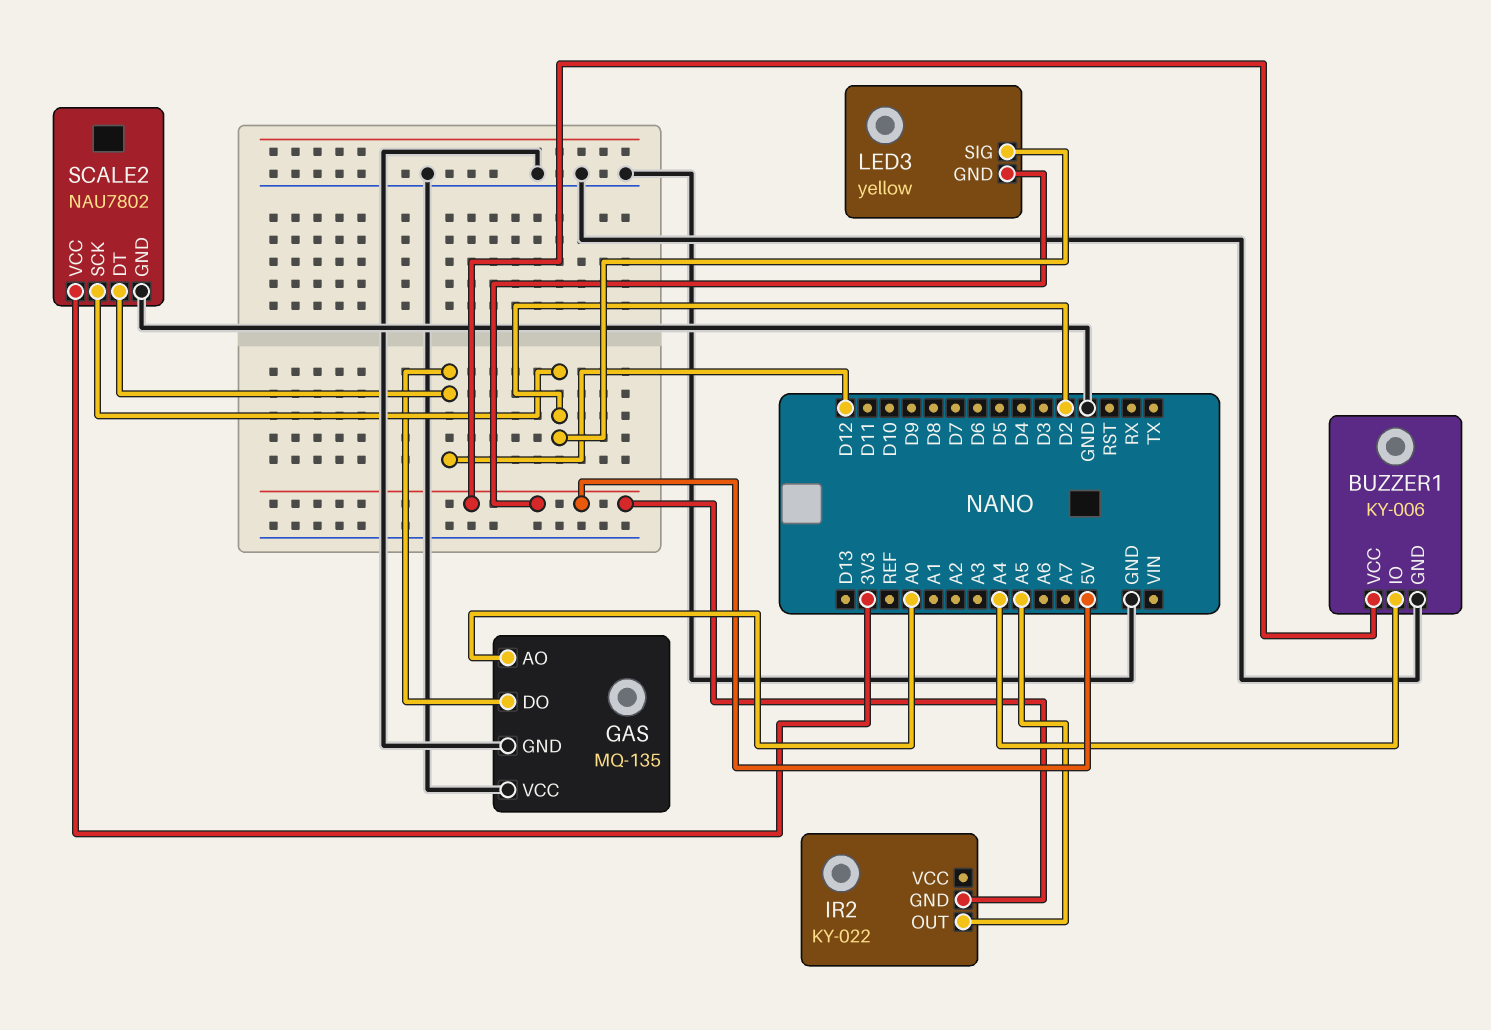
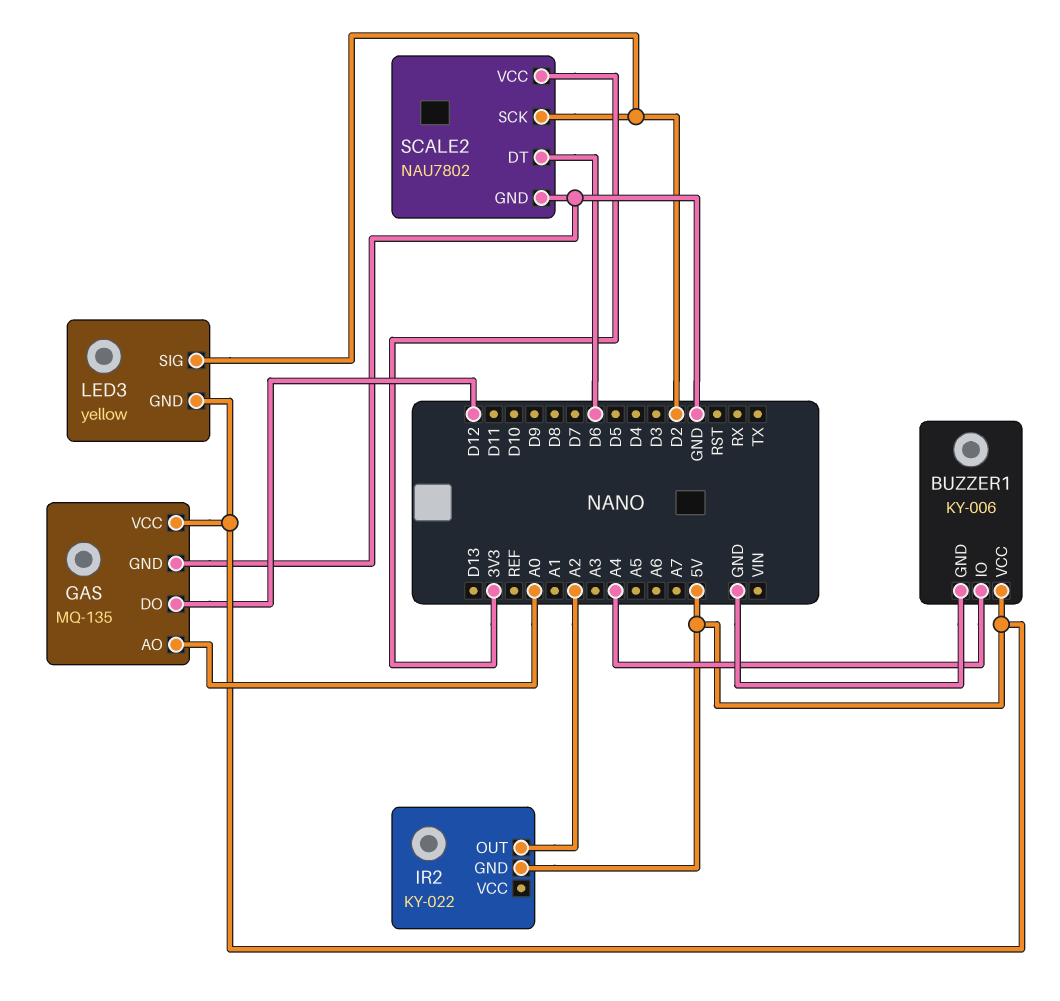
GAS pin VCC: GND -> 5V
IR2 pin OUT: A5 -> A2
SCALE2 pin DT: D12 -> D6

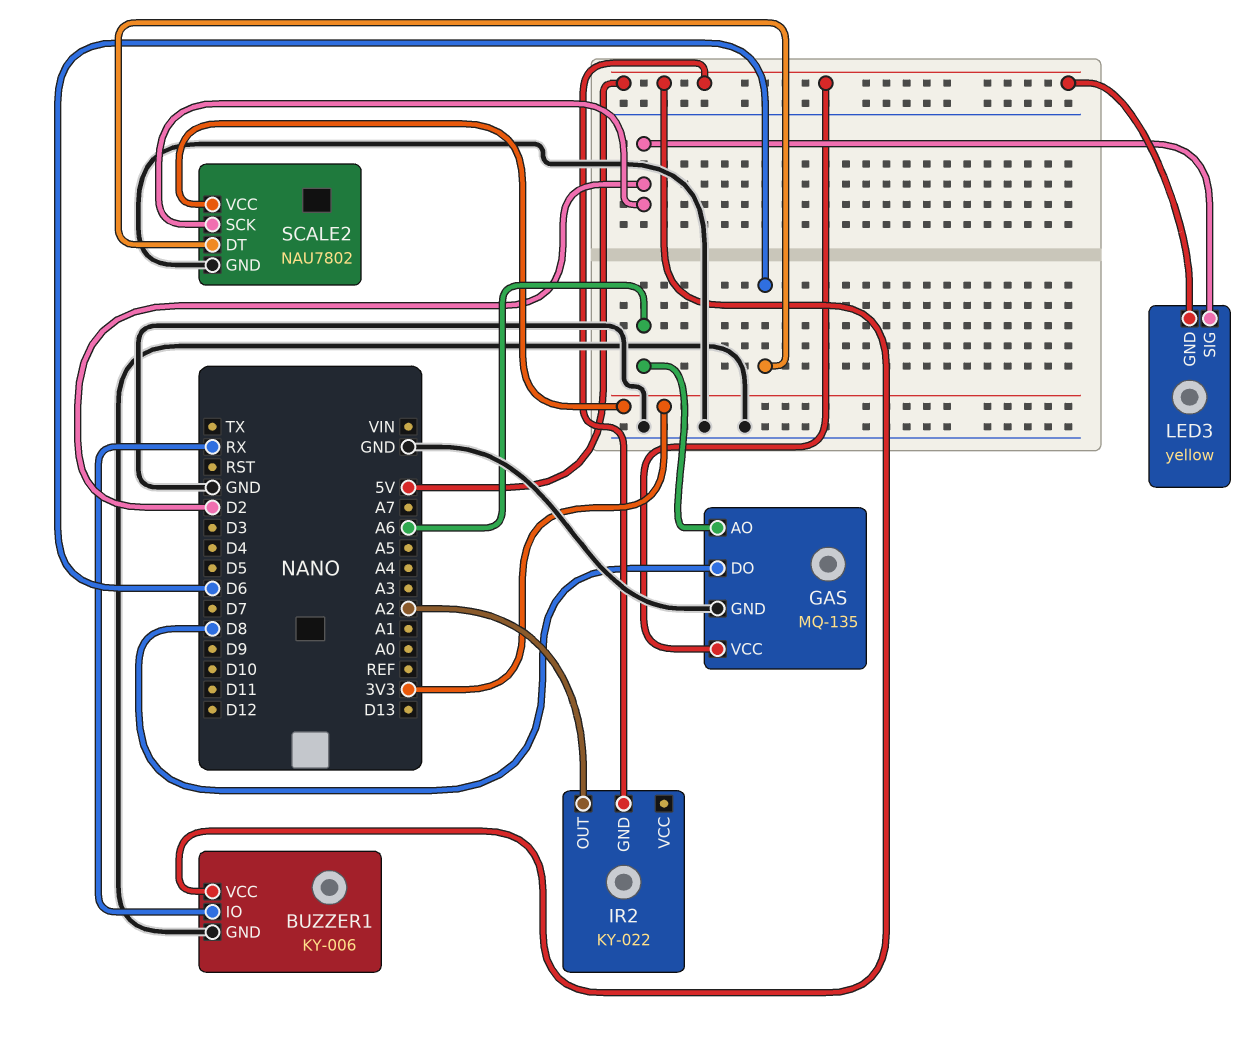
BUZZER1 pin IO: A4 -> RX
GAS pin AO: A0 -> A6
GAS pin DO: D12 -> D8

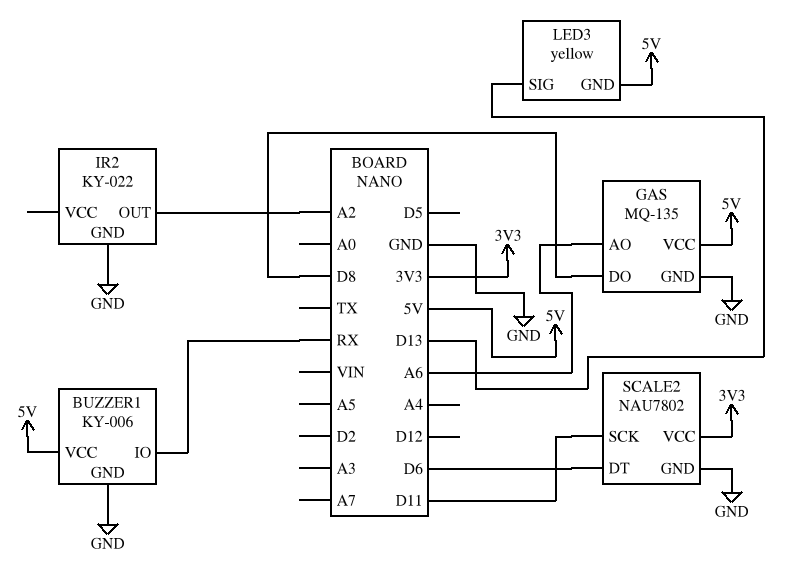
IR2 pin GND: 5V -> GND
LED3 pin SIG: D2 -> D13
SCALE2 pin SCK: D2 -> D11

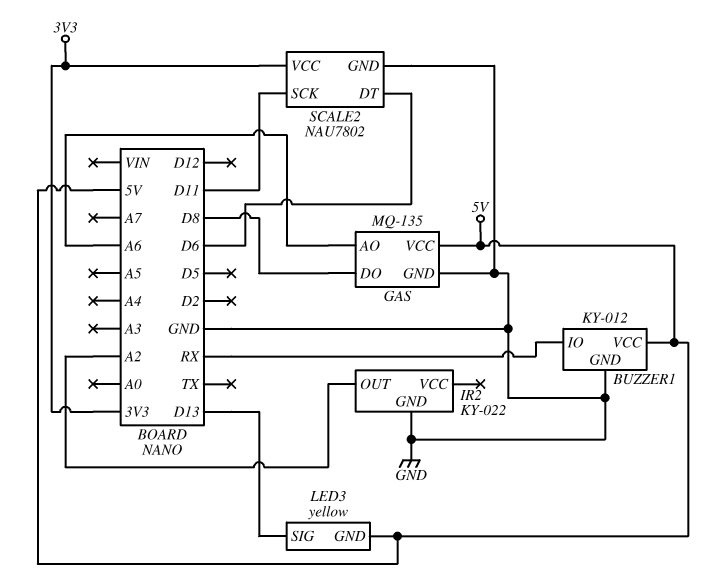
BUZZER1: KY-006 -> KY-012

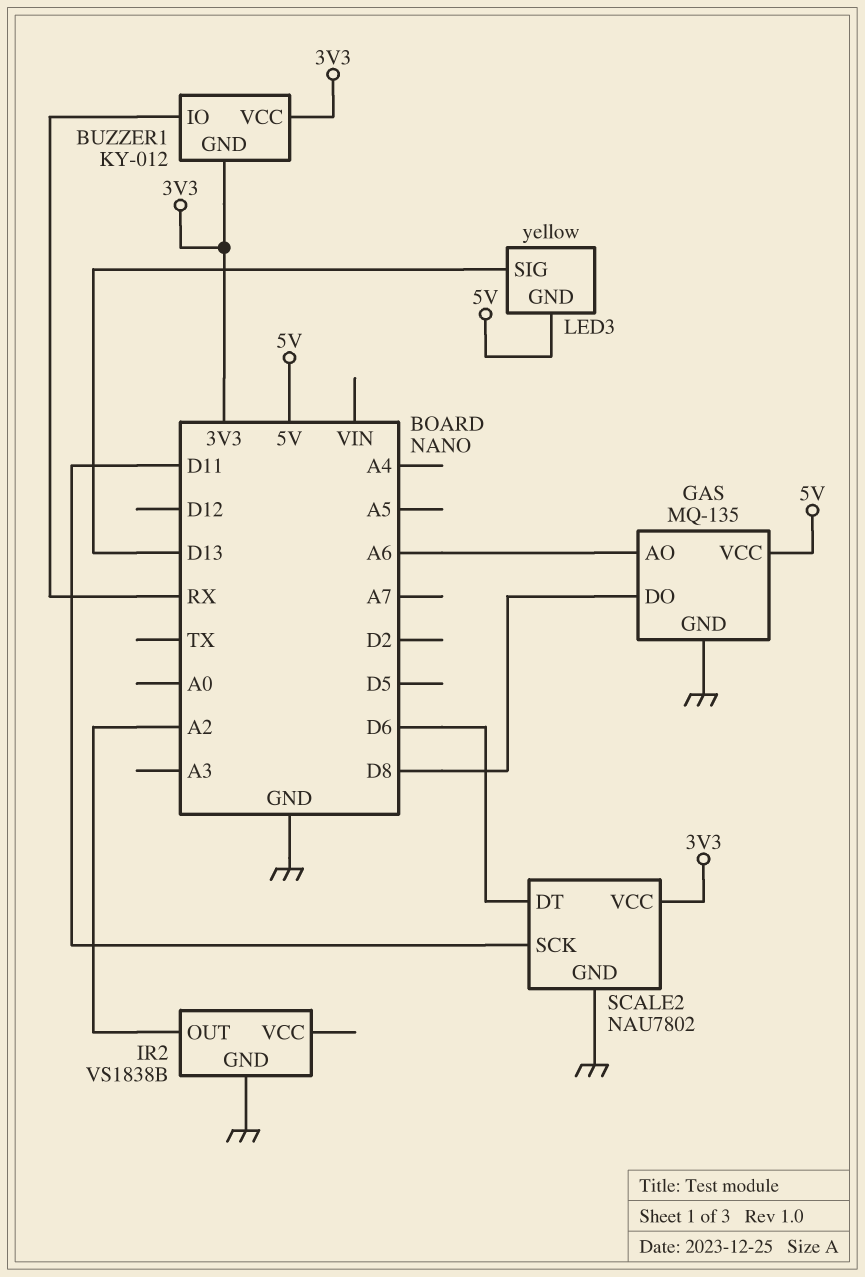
BUZZER1 pin GND: GND -> 3V3
BUZZER1 pin VCC: 5V -> 3V3
IR2: KY-022 -> VS1838B

